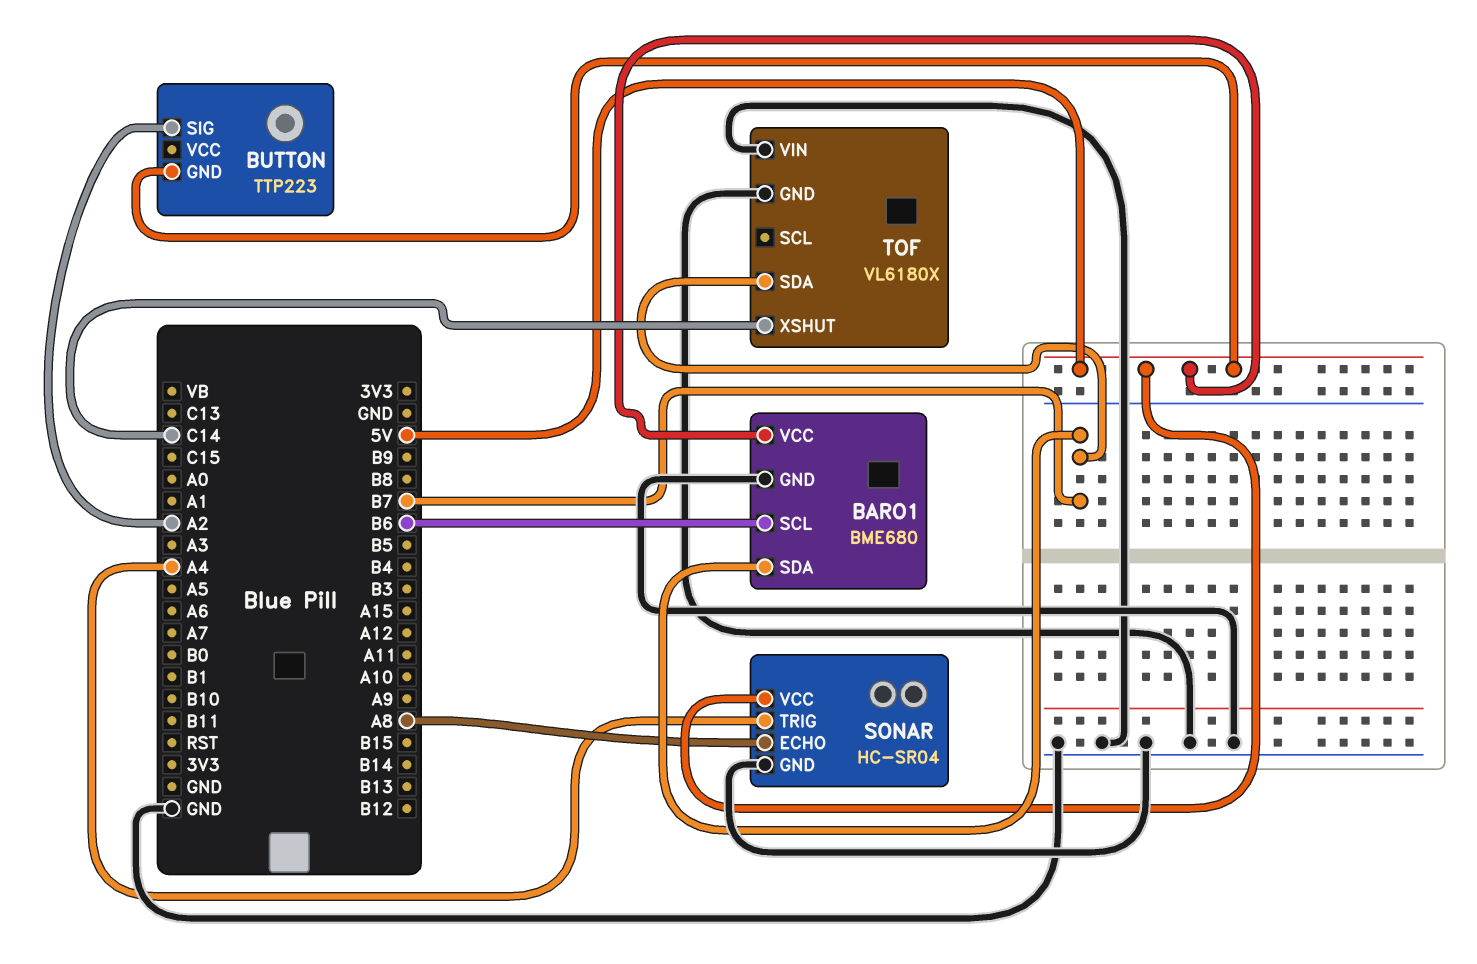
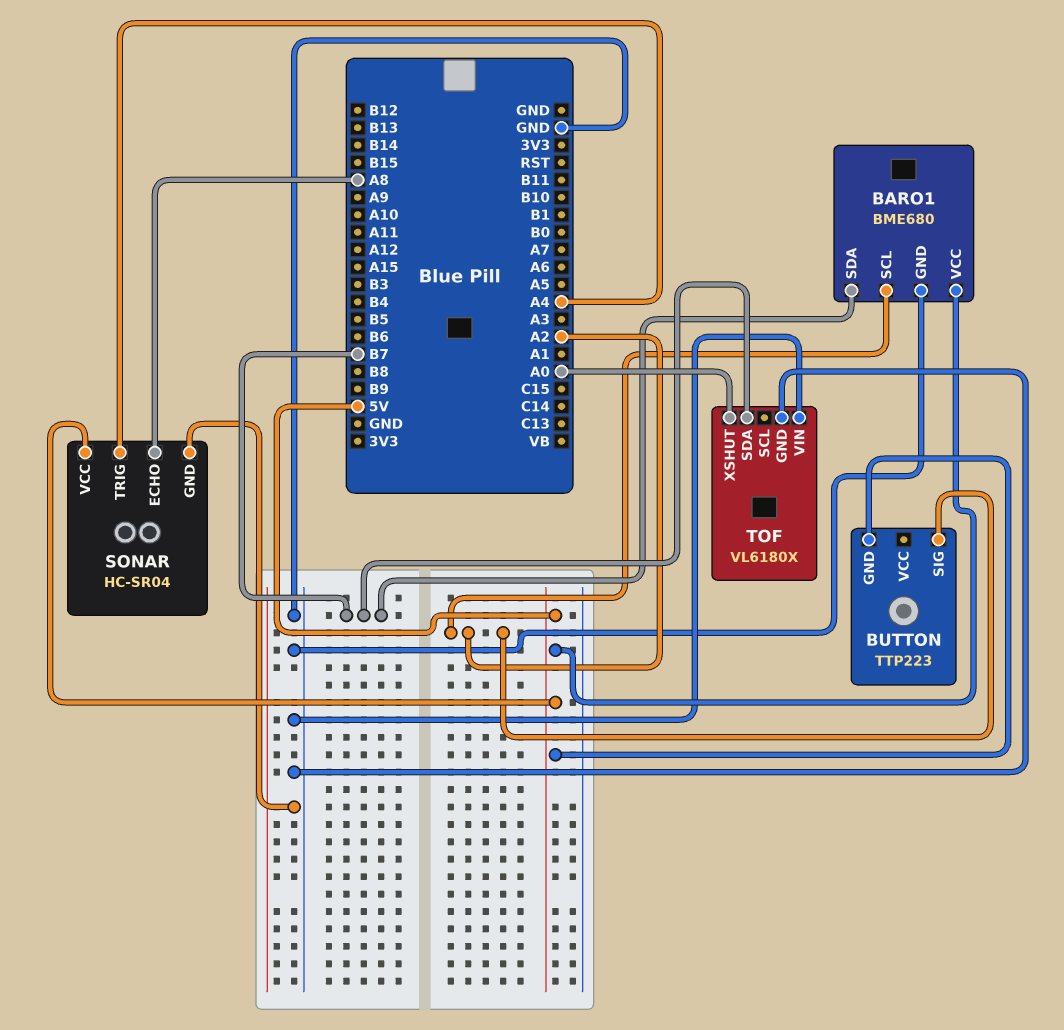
BARO1 pin SCL: B6 -> A2
TOF pin XSHUT: C14 -> A0

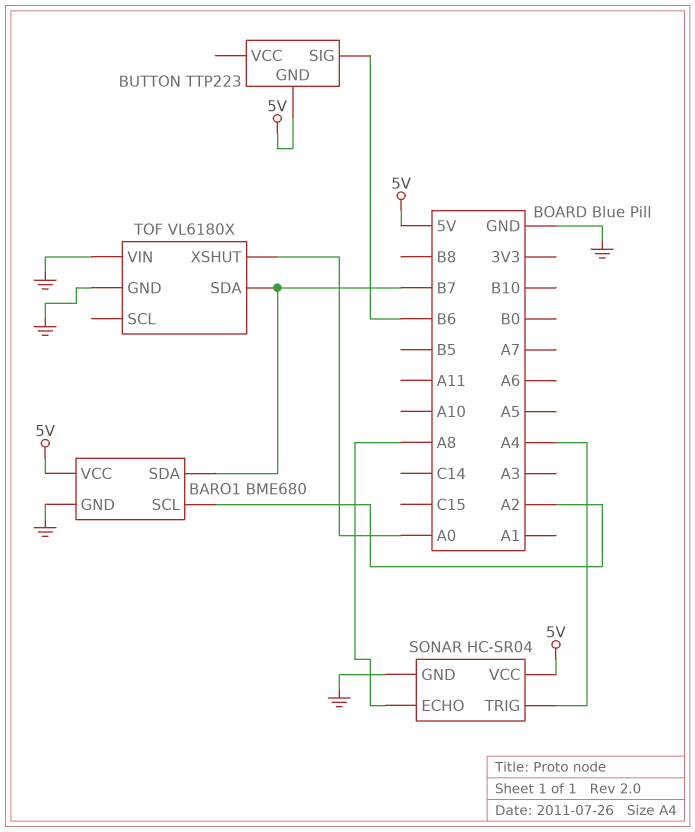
BUTTON pin SIG: A2 -> B6

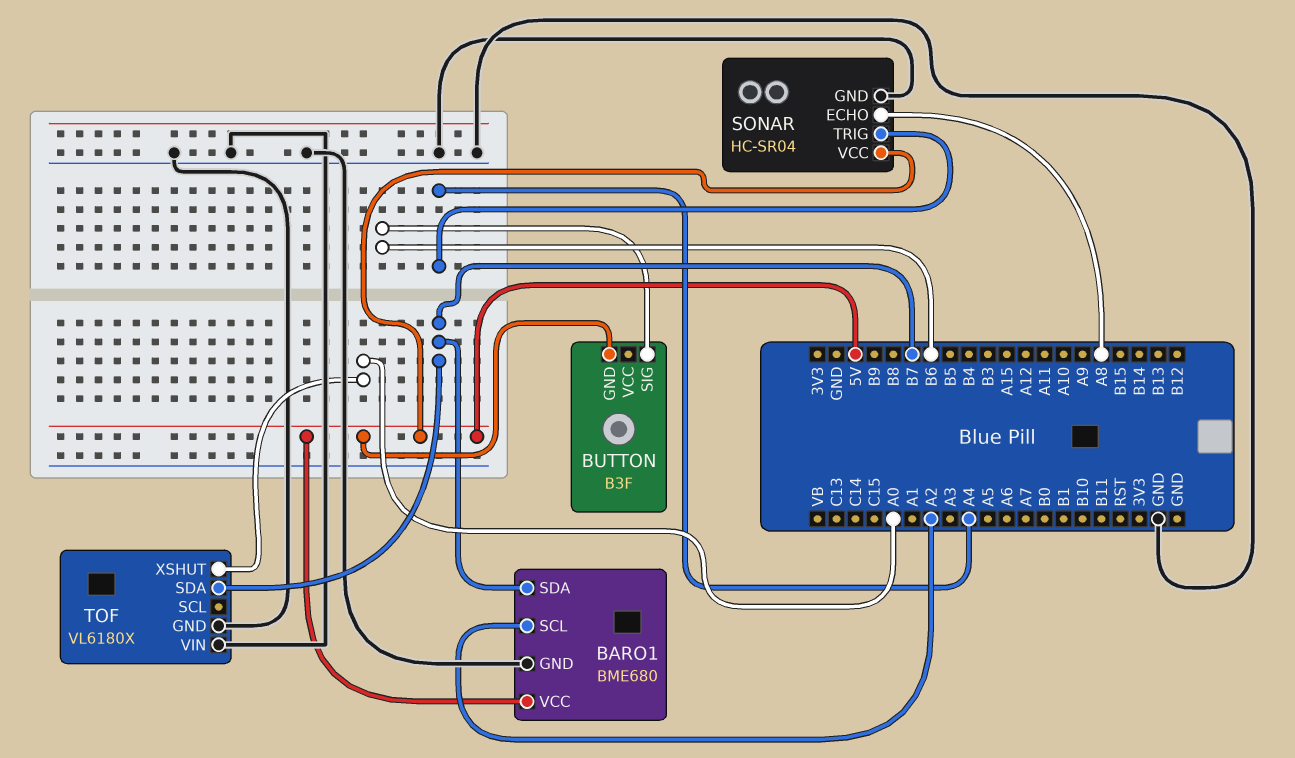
BUTTON: TTP223 -> B3F

